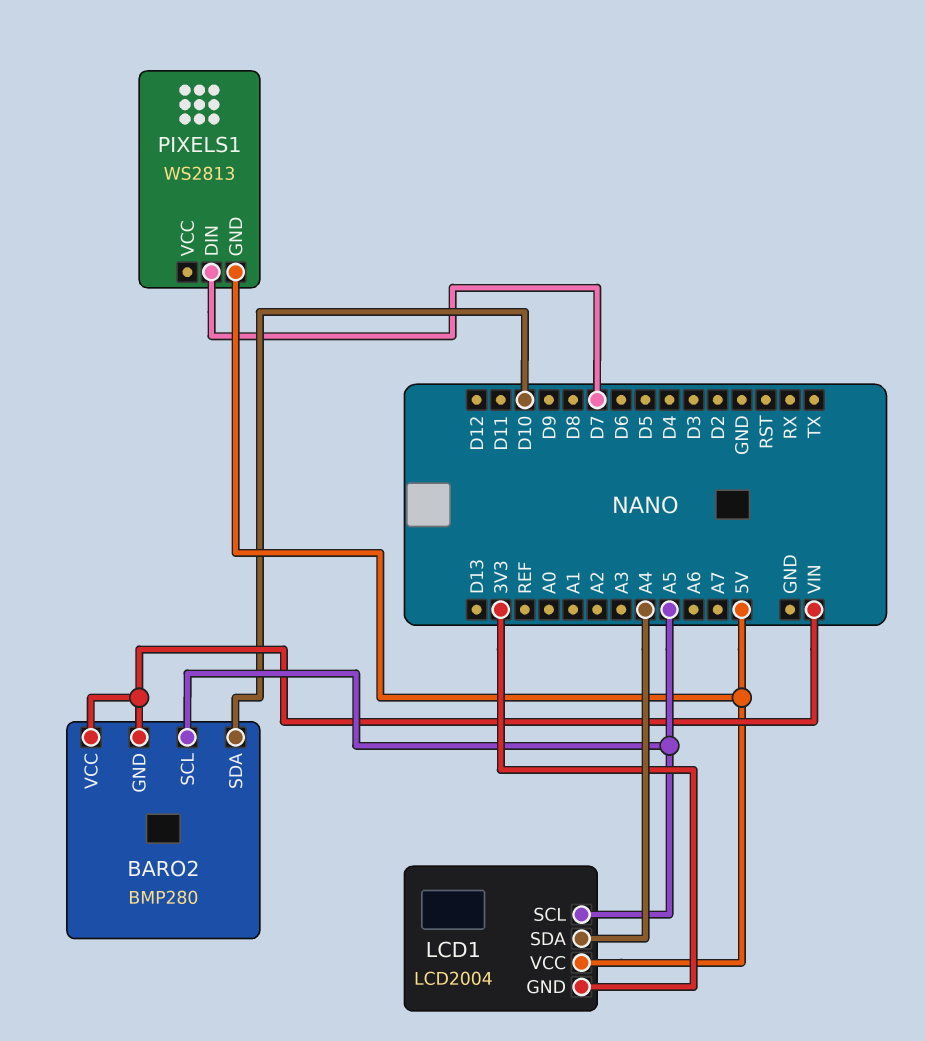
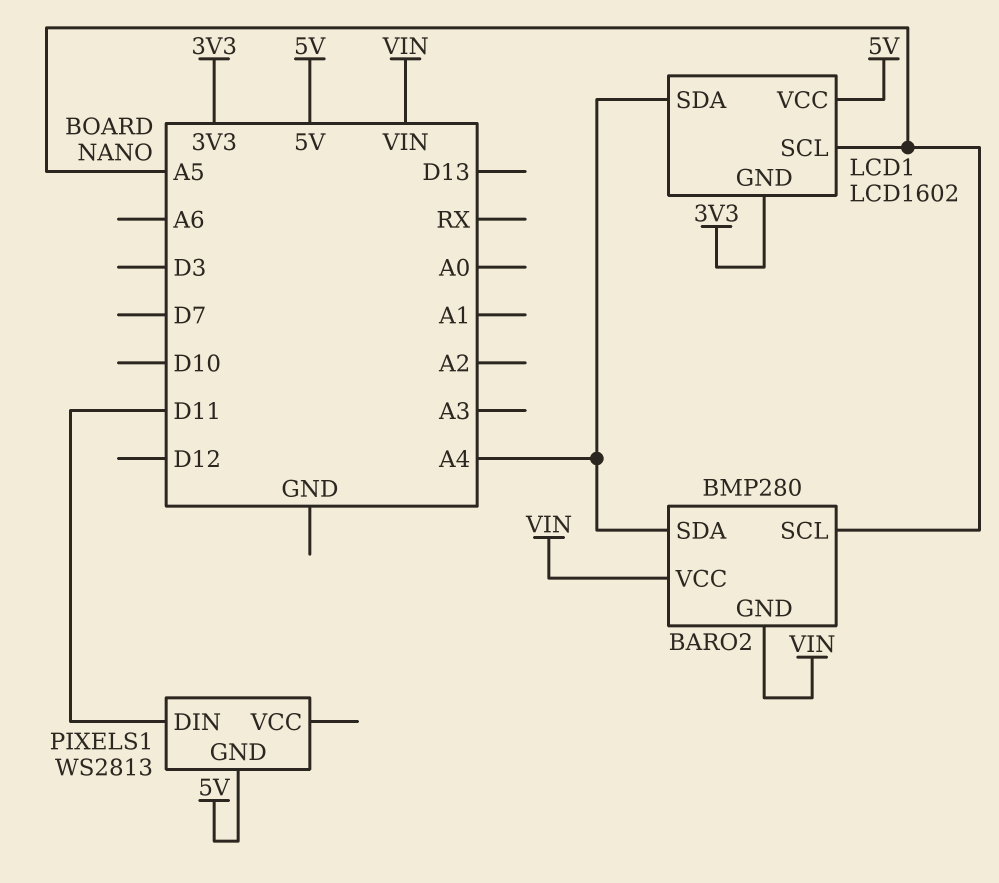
BARO2 pin SDA: D10 -> A4
LCD1: LCD2004 -> LCD1602
PIXELS1 pin DIN: D7 -> D11

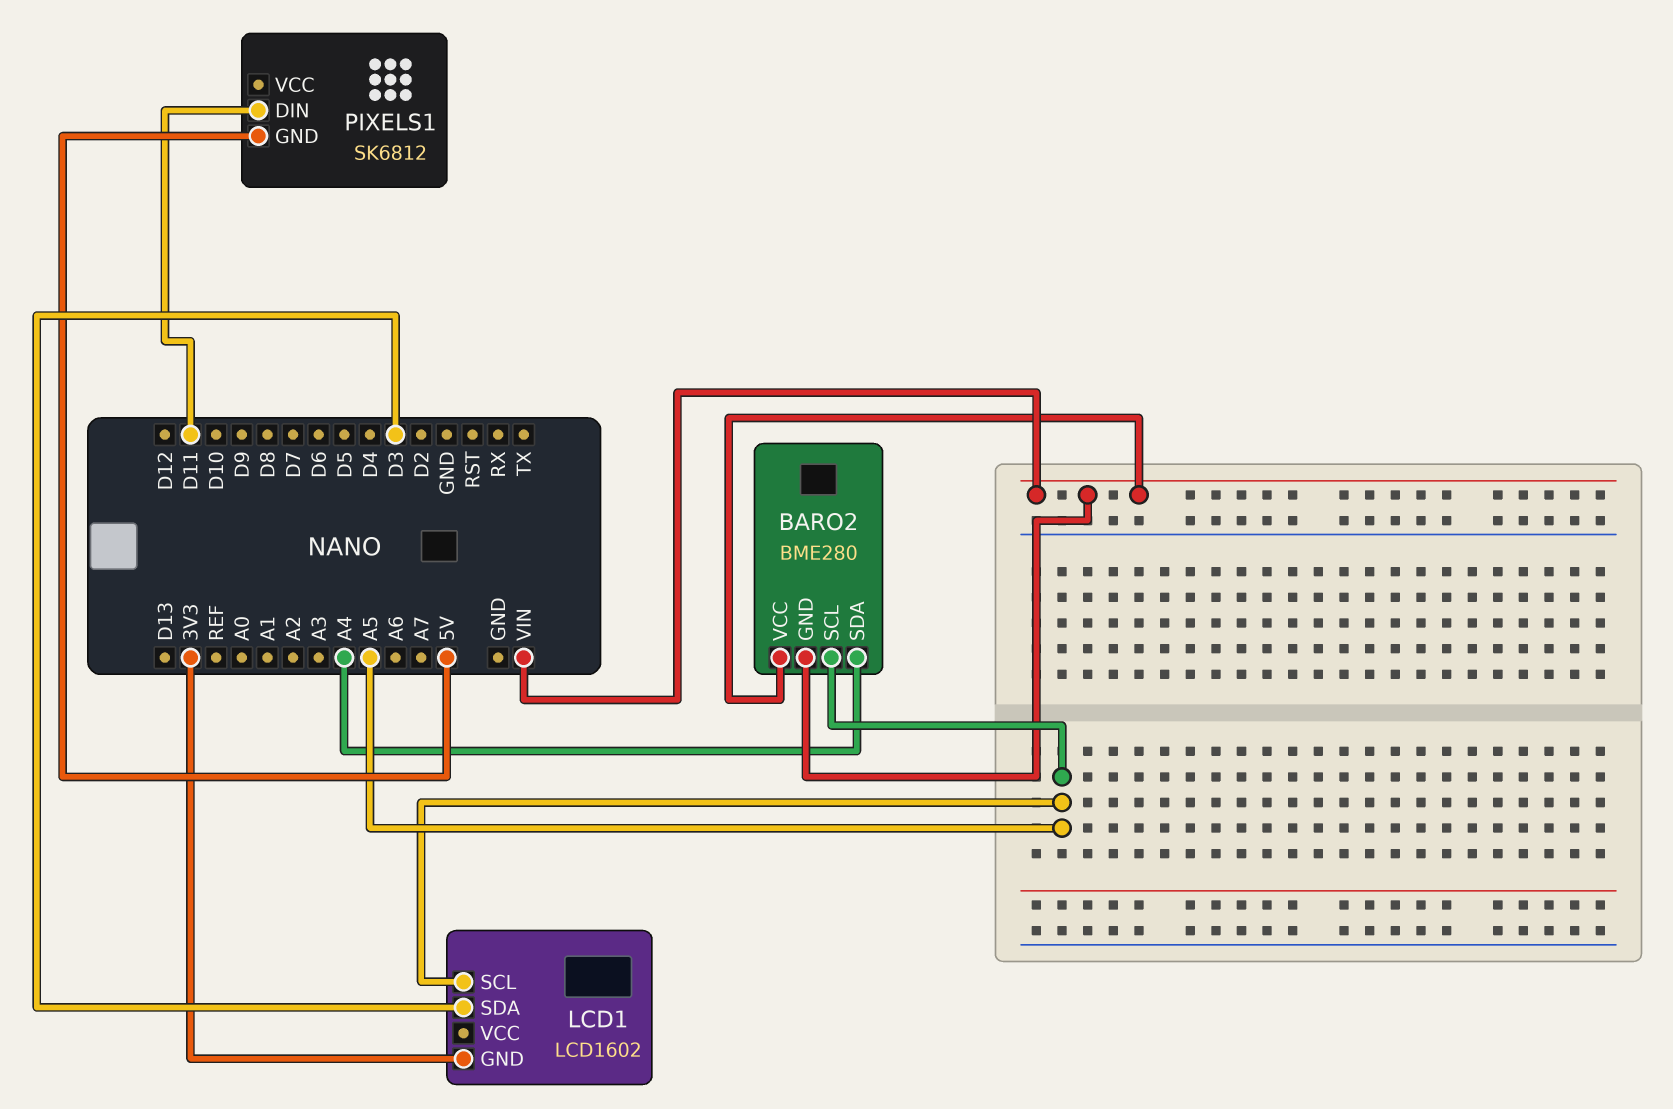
BARO2: BMP280 -> BME280
LCD1 pin SDA: A4 -> D3
LCD1 pin VCC: 5V -> none
PIXELS1: WS2813 -> SK6812

